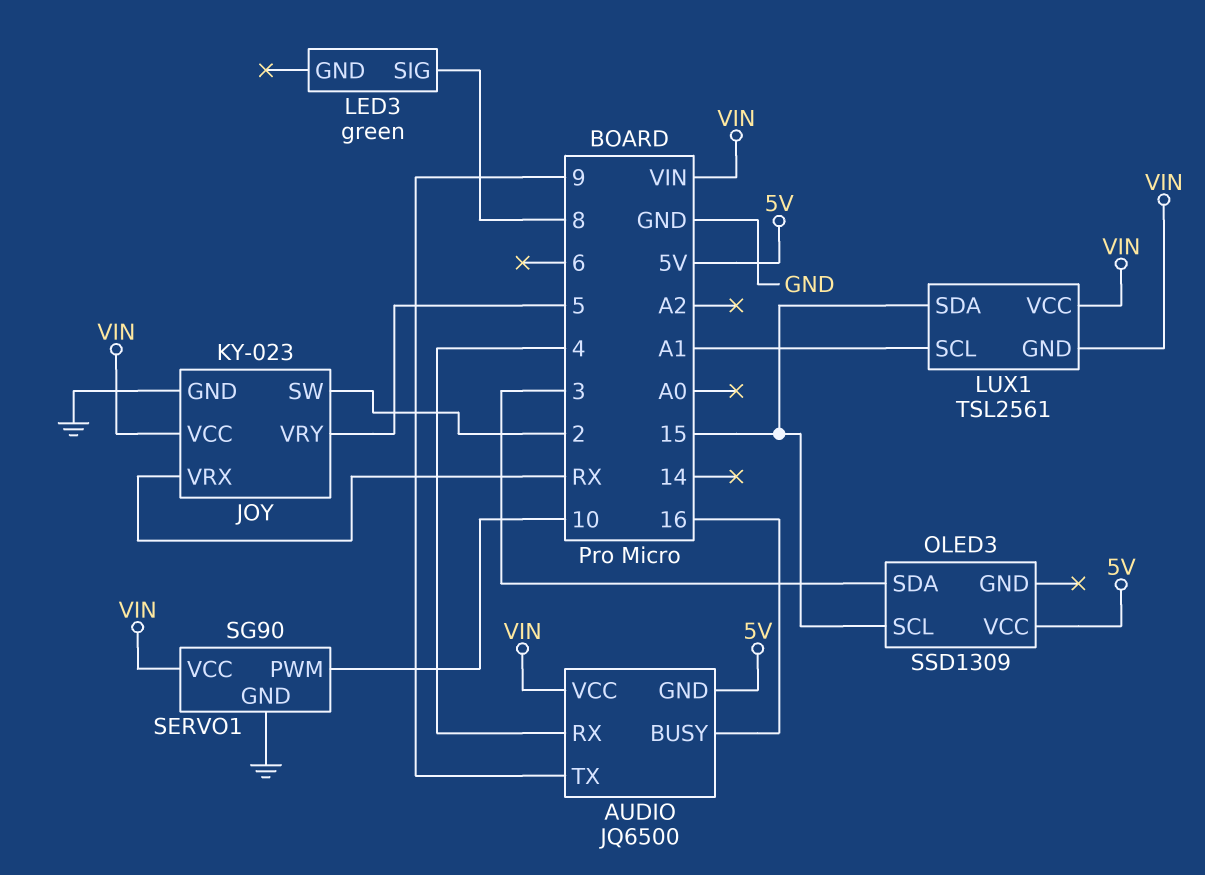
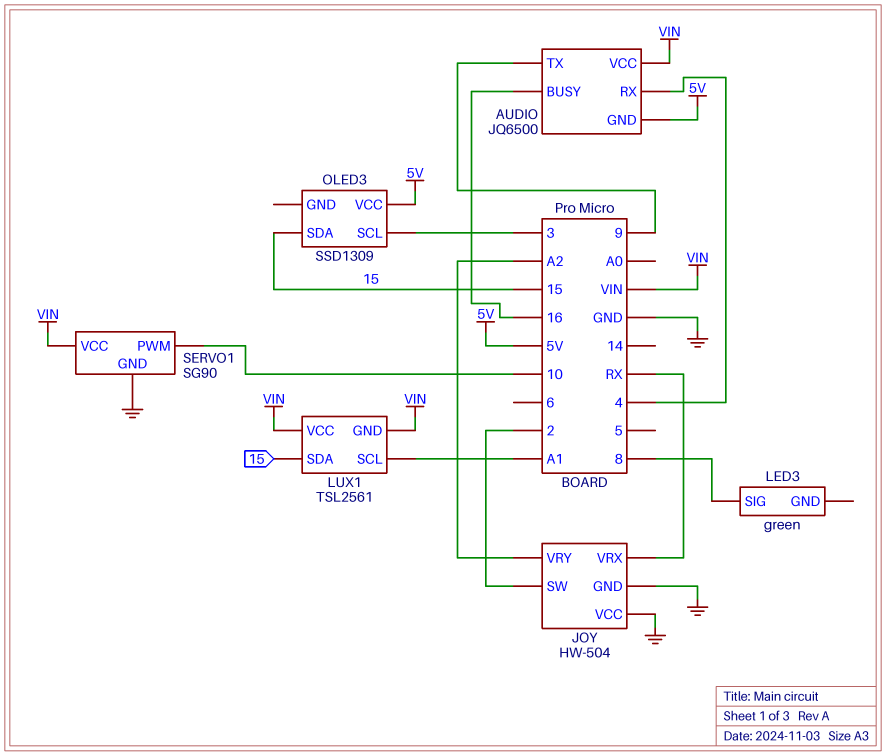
JOY: KY-023 -> HW-504
JOY pin VCC: VIN -> GND
JOY pin VRY: 5 -> A2
OLED3 pin SCL: 15 -> 3
OLED3 pin SDA: 3 -> 15

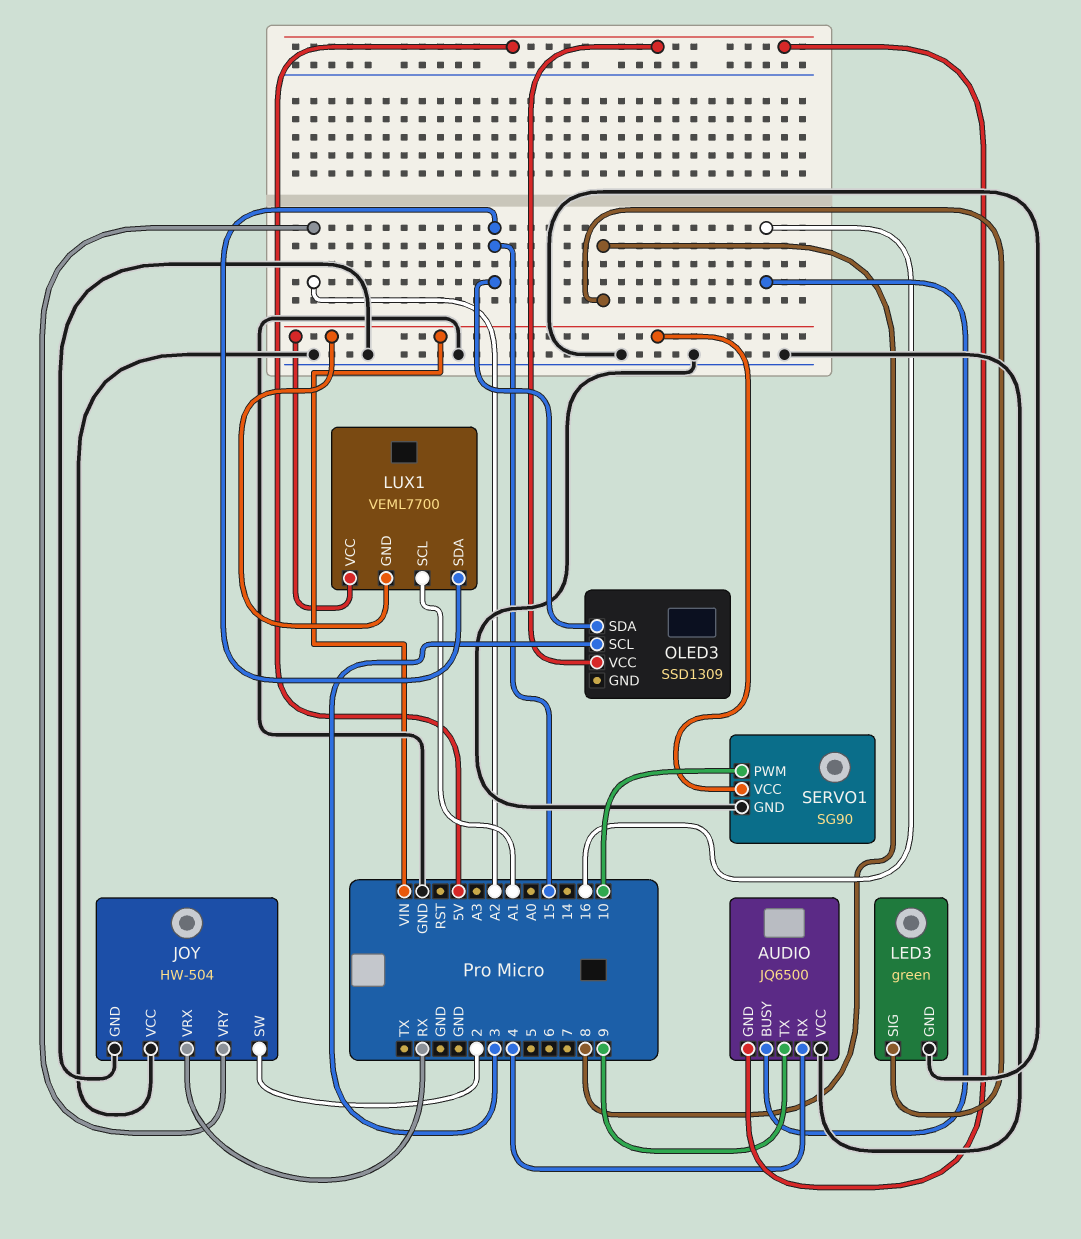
AUDIO pin VCC: VIN -> GND
LED3 pin GND: none -> GND
LUX1: TSL2561 -> VEML7700

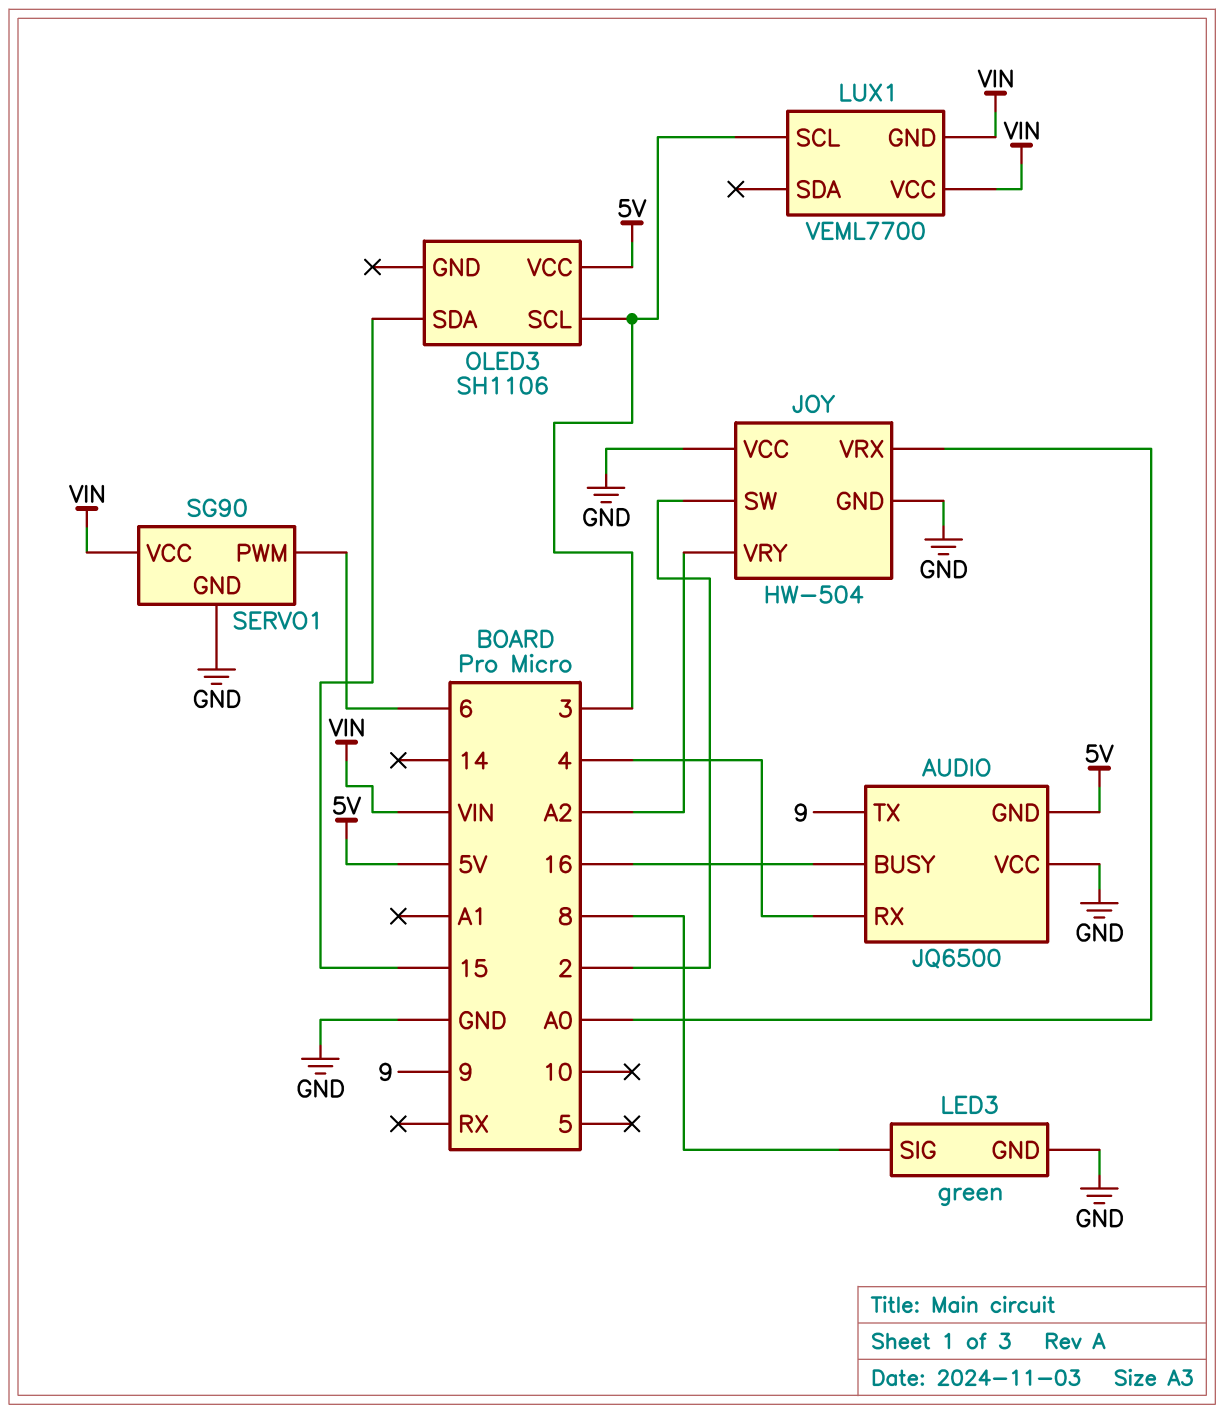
JOY pin VRX: RX -> A0
LUX1 pin SCL: A1 -> 3
LUX1 pin SDA: 15 -> none
OLED3: SSD1309 -> SH1106
SERVO1 pin PWM: 10 -> 6

